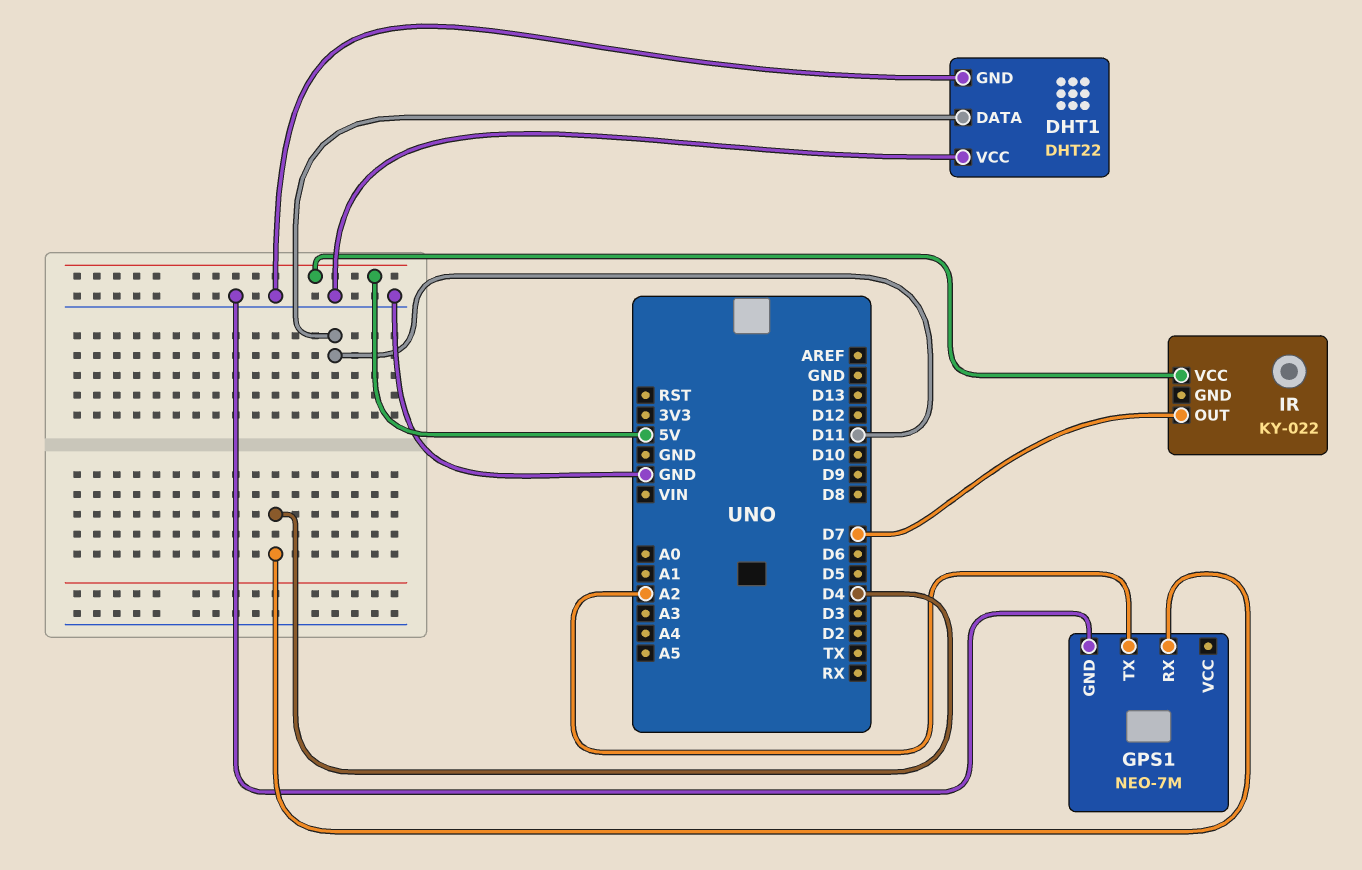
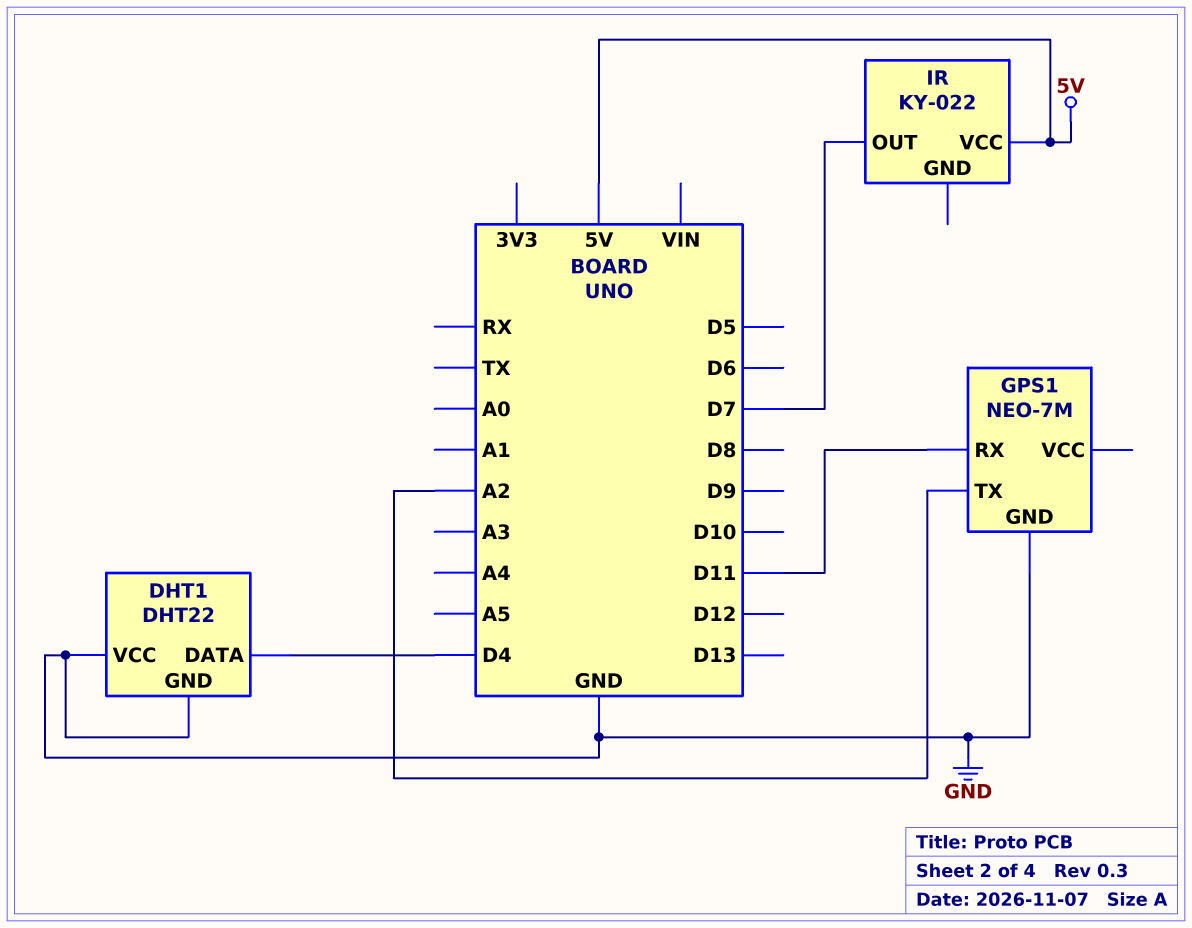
DHT1 pin DATA: D11 -> D4
GPS1 pin RX: D4 -> D11

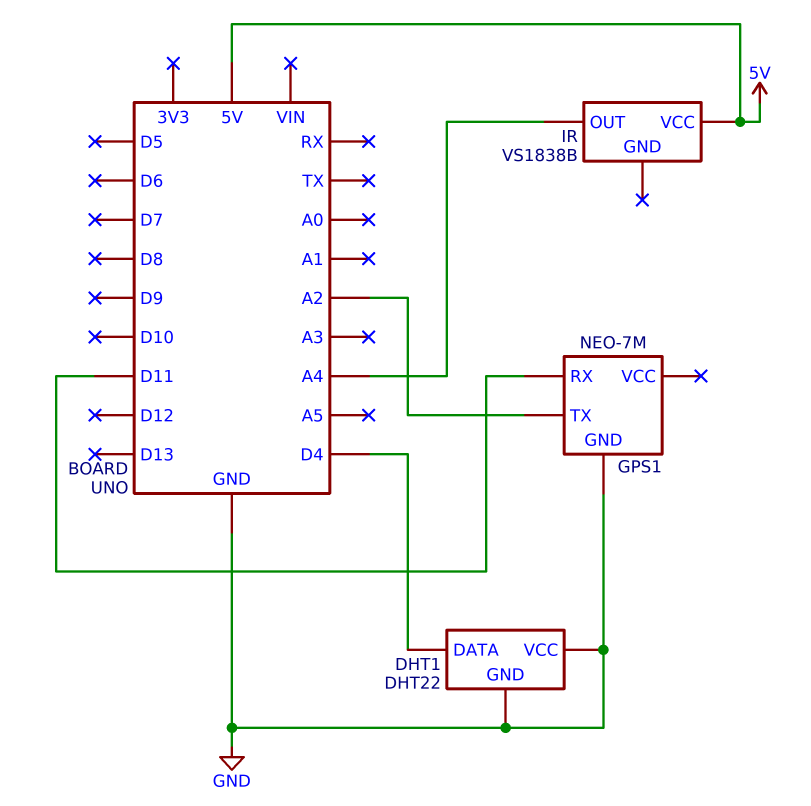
IR: KY-022 -> VS1838B
IR pin OUT: D7 -> A4

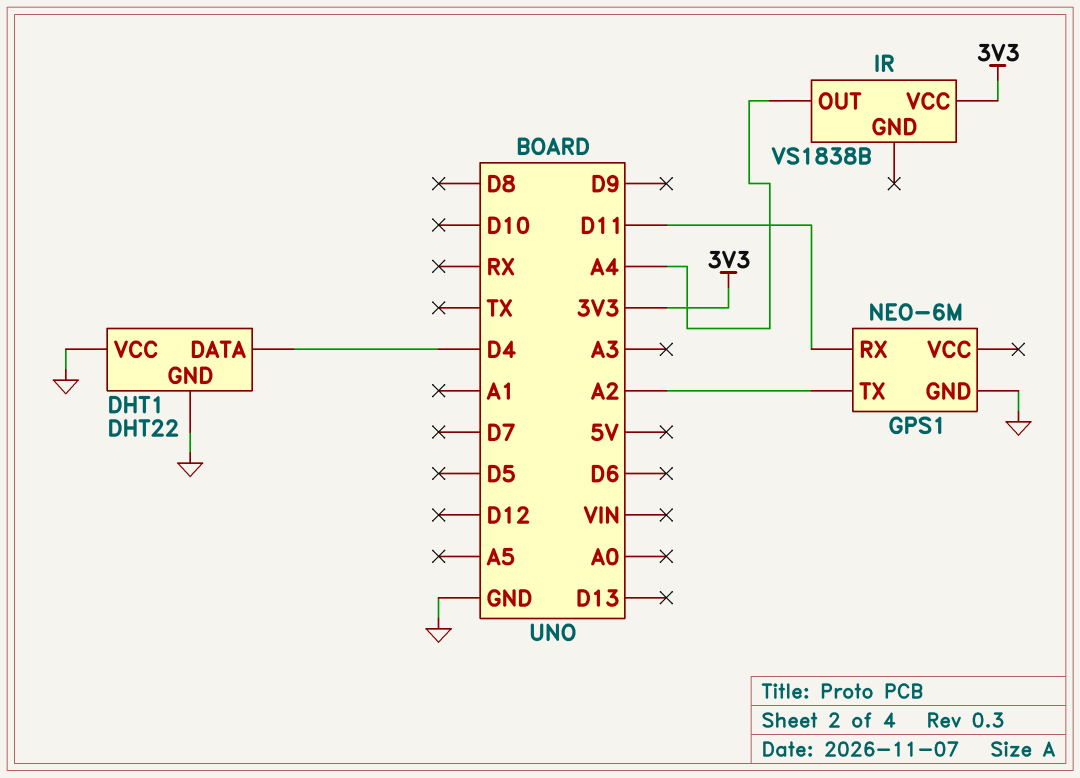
GPS1: NEO-7M -> NEO-6M
IR pin VCC: 5V -> 3V3

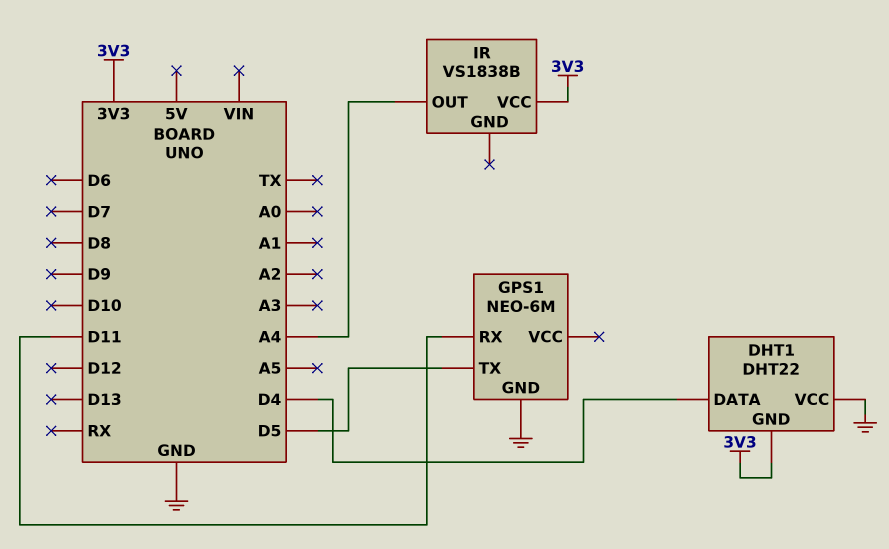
DHT1 pin GND: GND -> 3V3
GPS1 pin TX: A2 -> D5

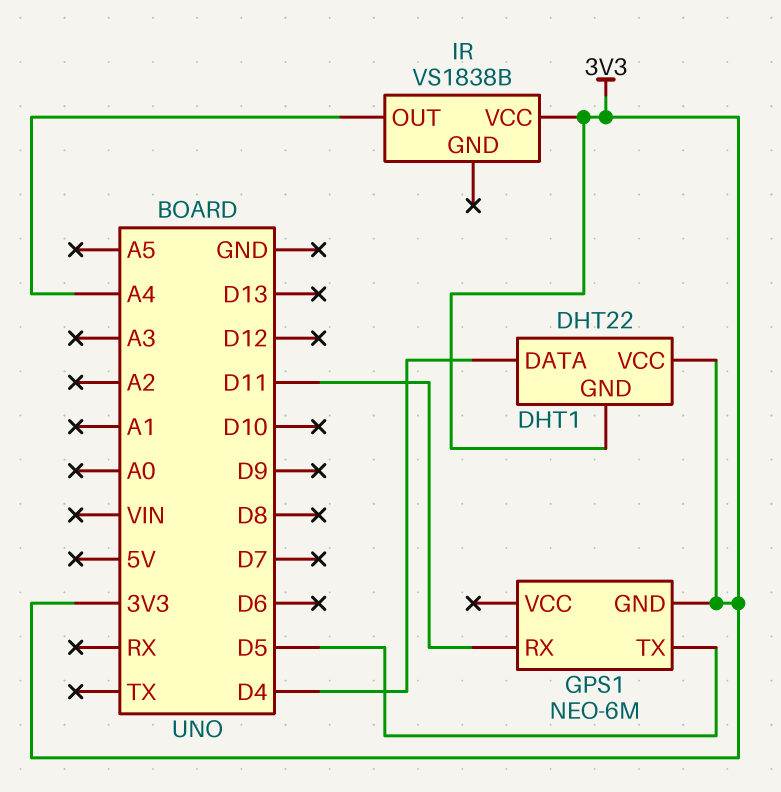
DHT1 pin VCC: GND -> 3V3
GPS1 pin GND: GND -> 3V3

